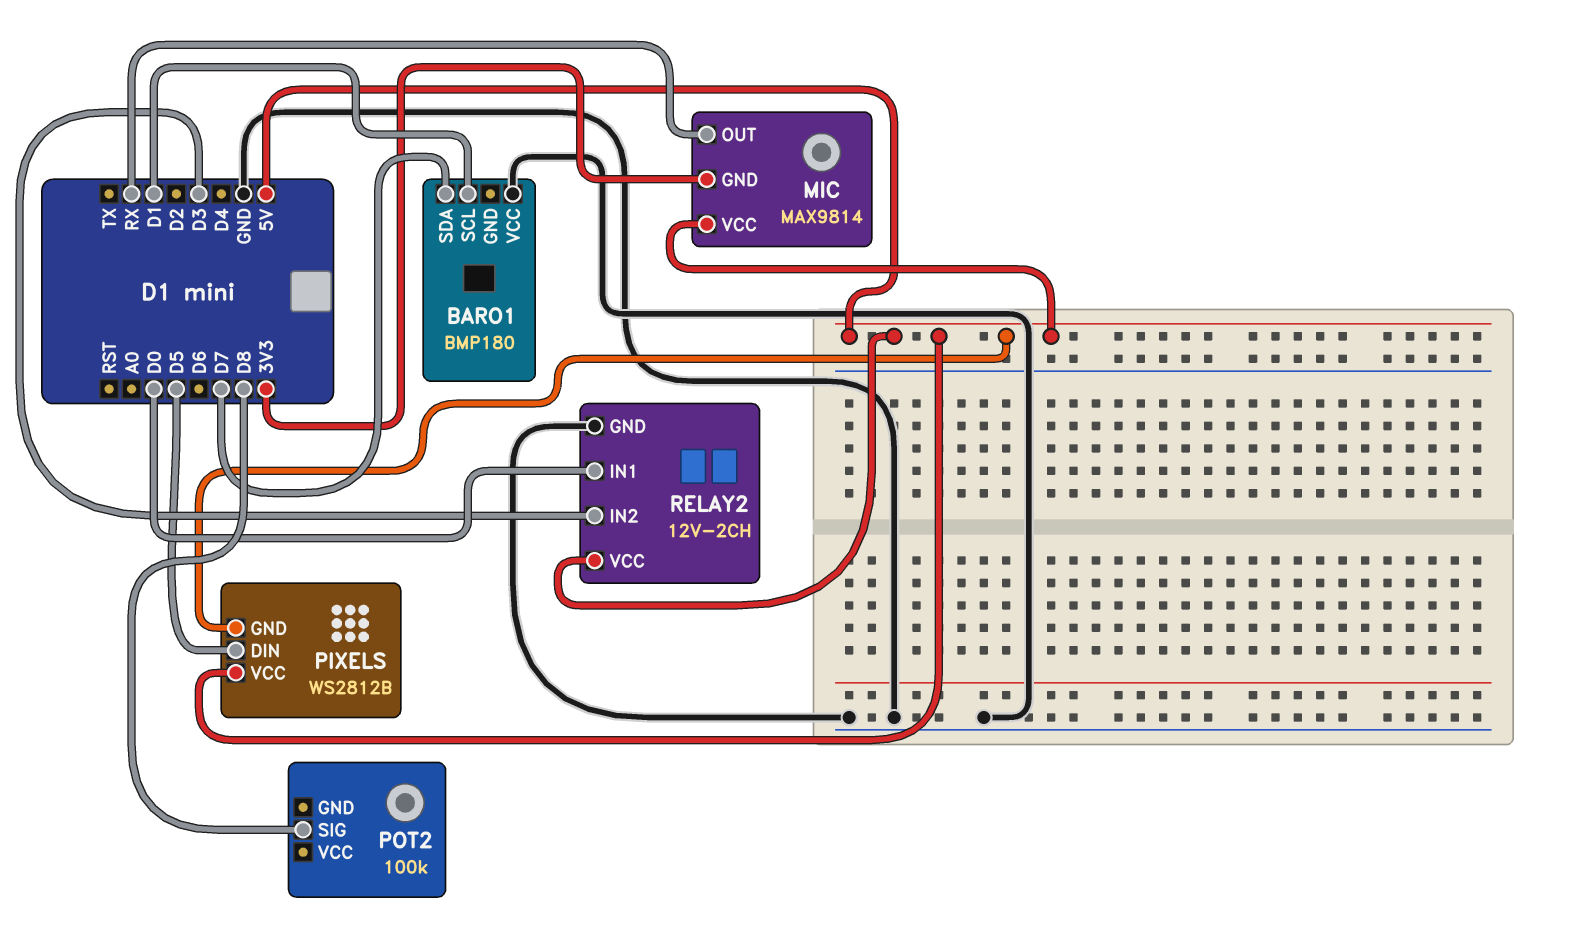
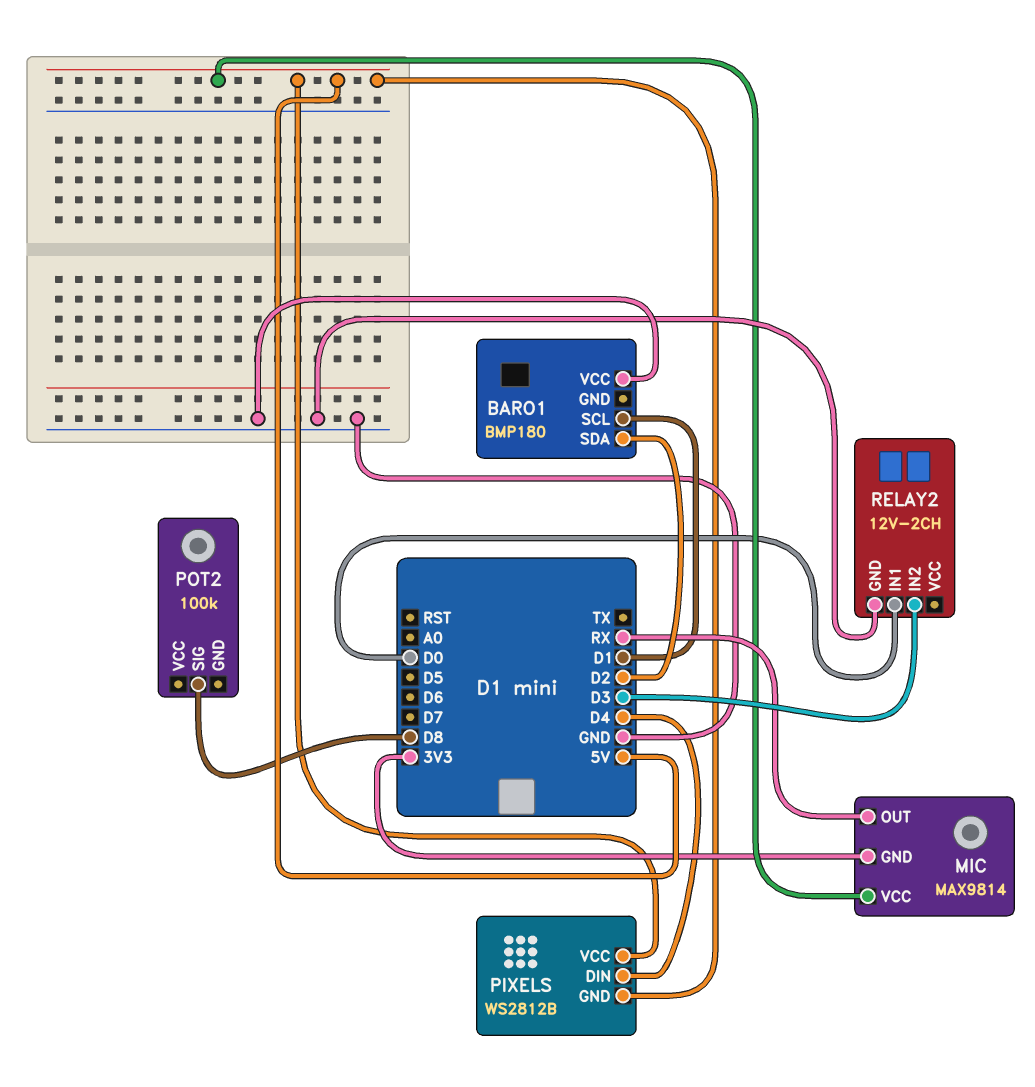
BARO1 pin SDA: D7 -> D2
PIXELS pin DIN: D5 -> D4
RELAY2 pin VCC: 5V -> none

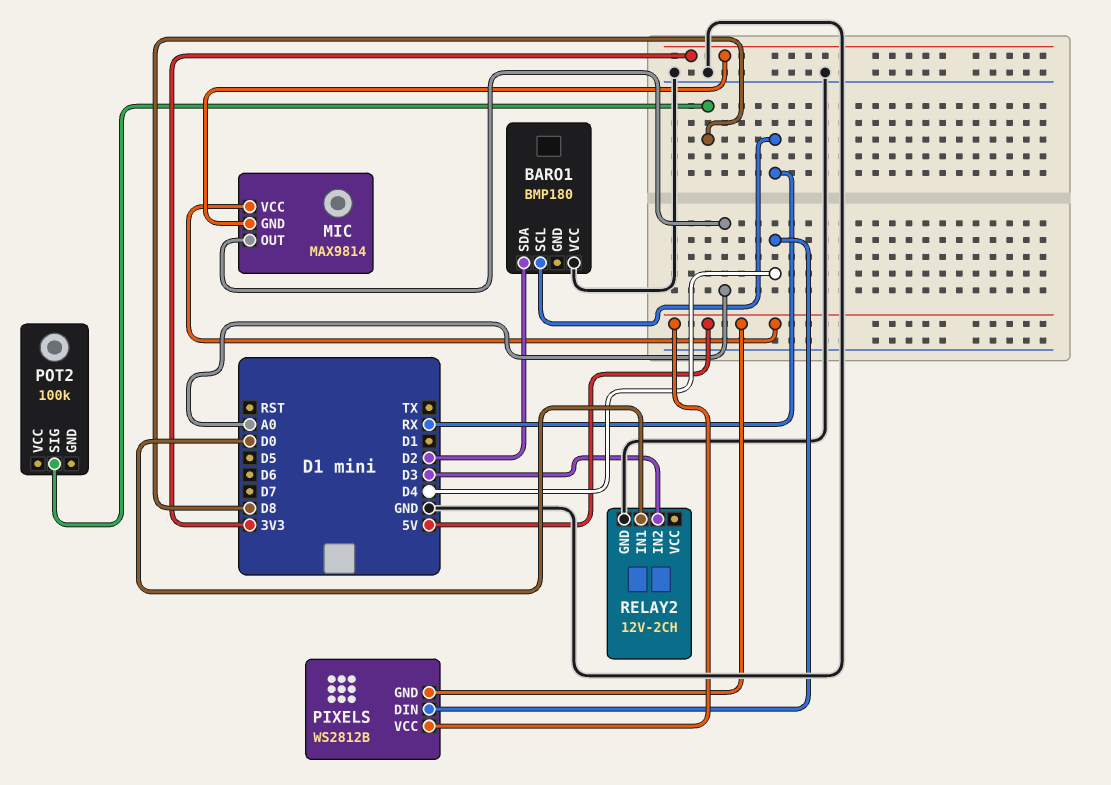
BARO1 pin SCL: D1 -> RX
MIC pin OUT: RX -> A0

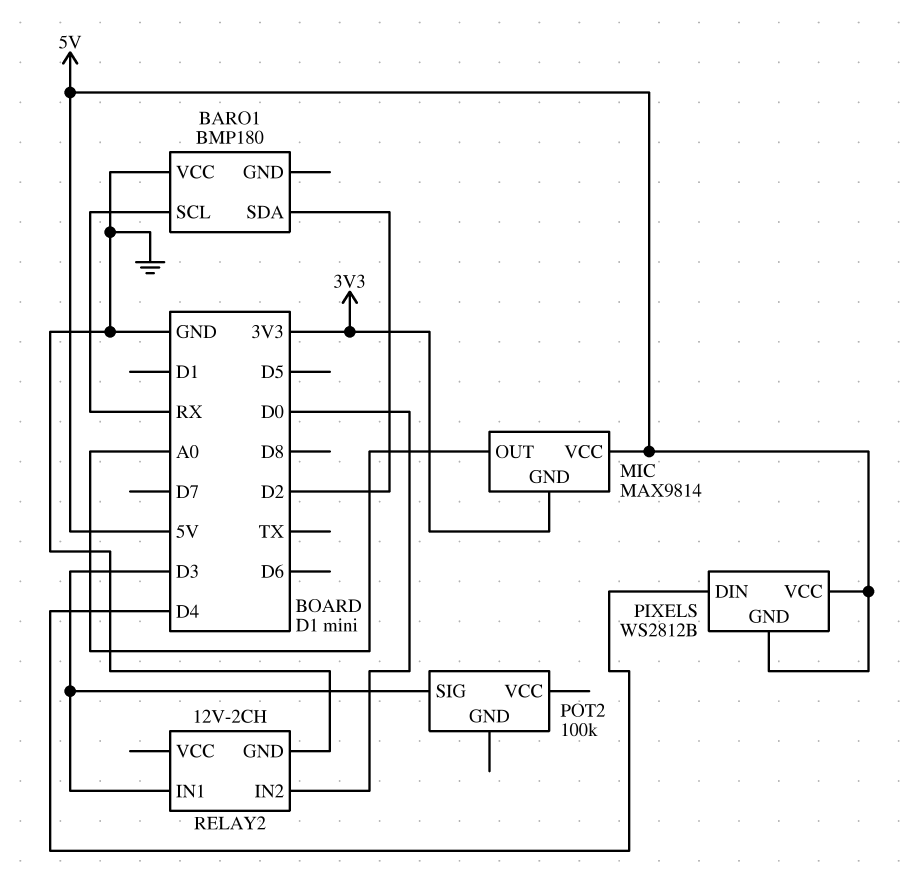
POT2 pin SIG: D8 -> D3
RELAY2 pin IN1: D0 -> D3
RELAY2 pin IN2: D3 -> D0

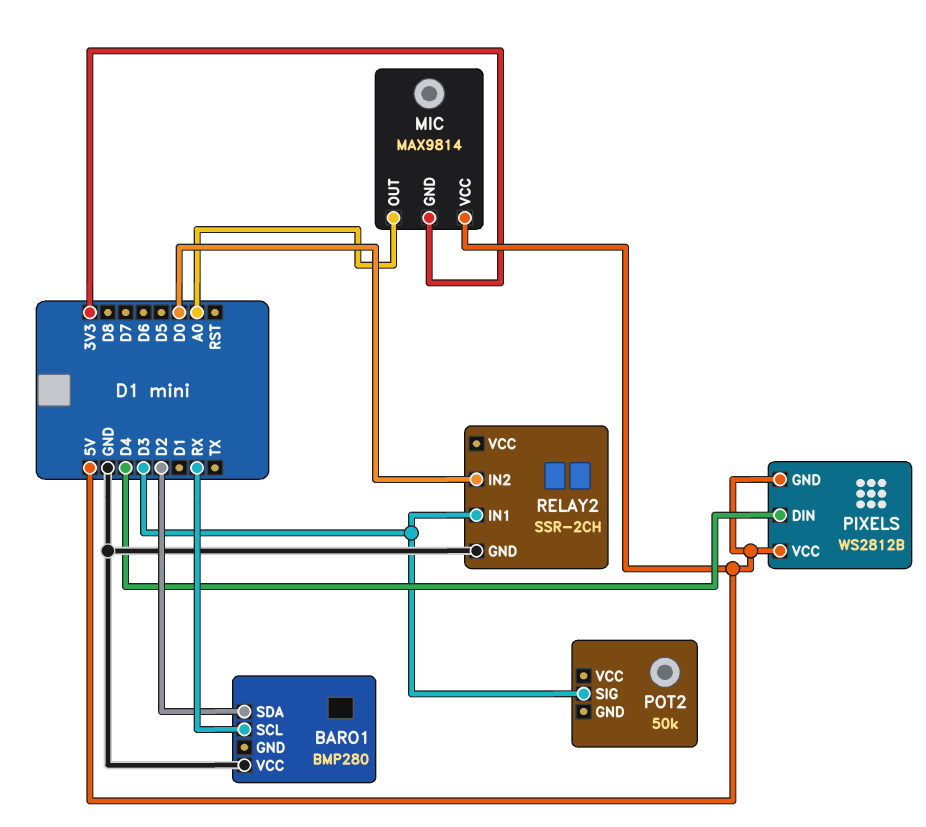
BARO1: BMP180 -> BMP280
POT2: 100k -> 50k
RELAY2: 12V-2CH -> SSR-2CH

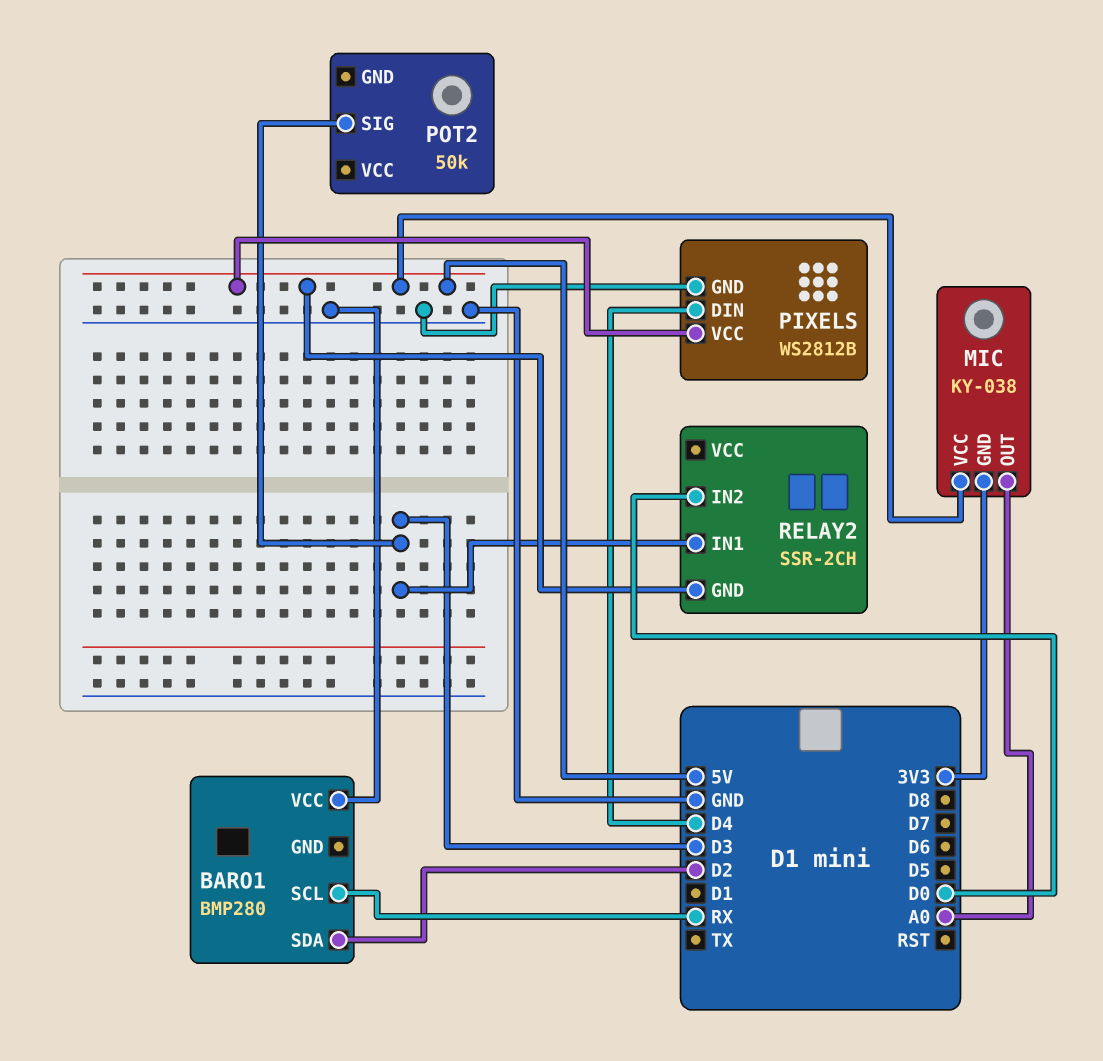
MIC: MAX9814 -> KY-038
PIXELS pin GND: 5V -> GND
RELAY2 pin GND: GND -> 5V

